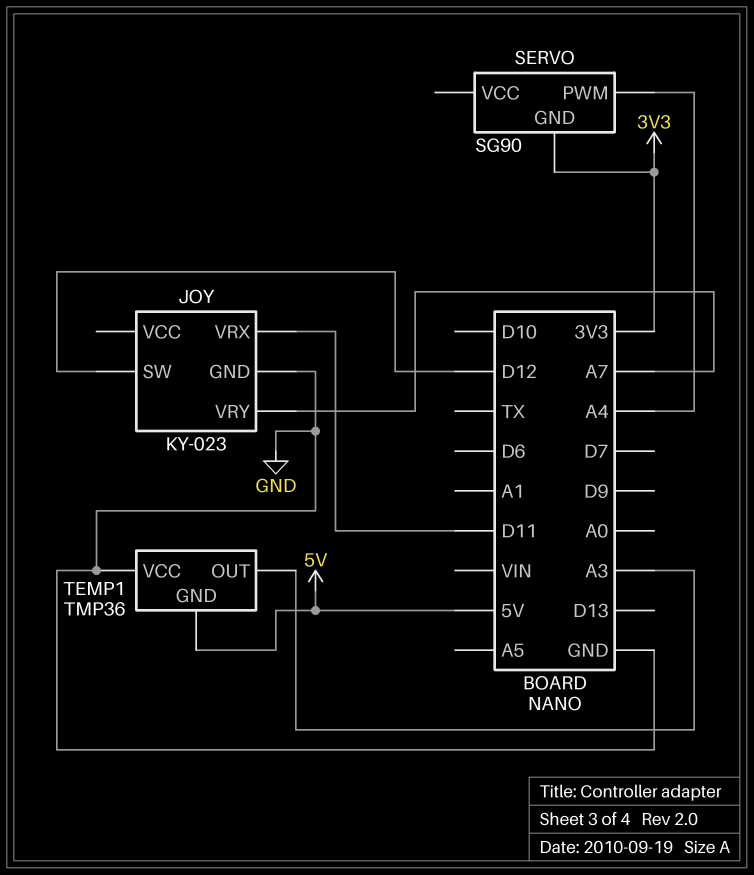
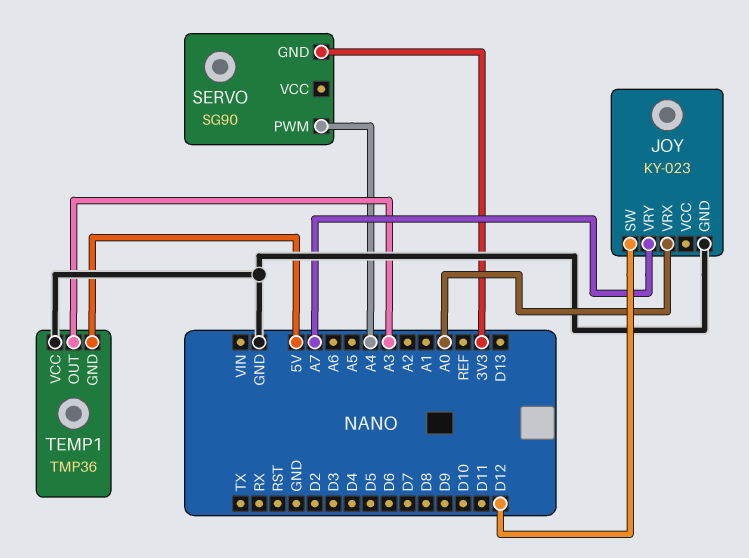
JOY pin VRX: D11 -> A0

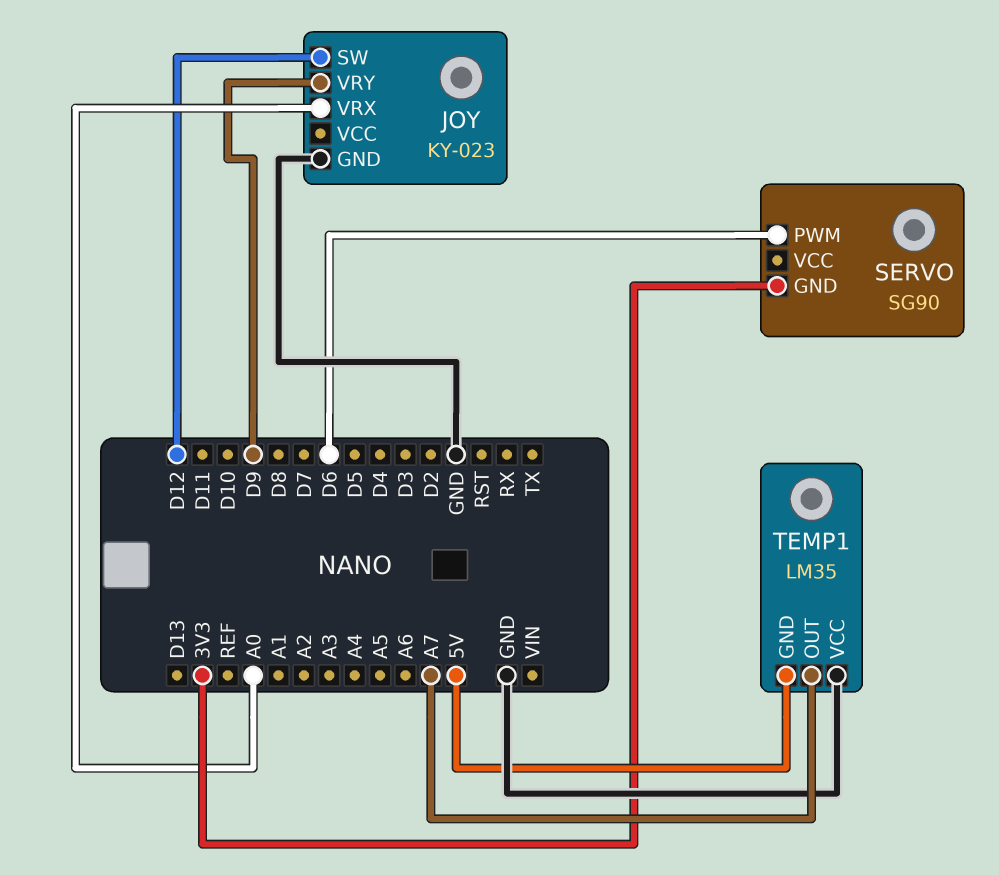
JOY pin VRY: A7 -> D9
SERVO pin PWM: A4 -> D6
TEMP1: TMP36 -> LM35
TEMP1 pin OUT: A3 -> A7

